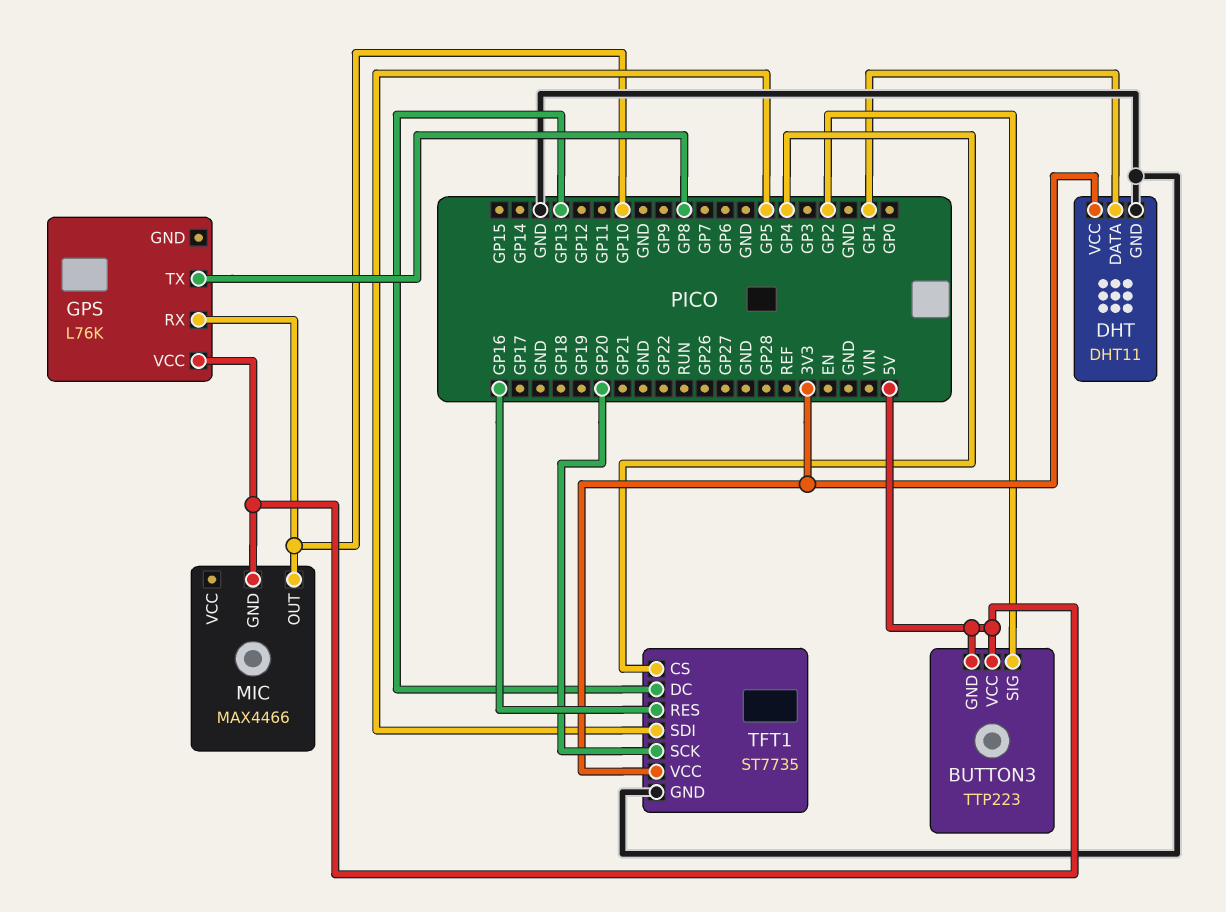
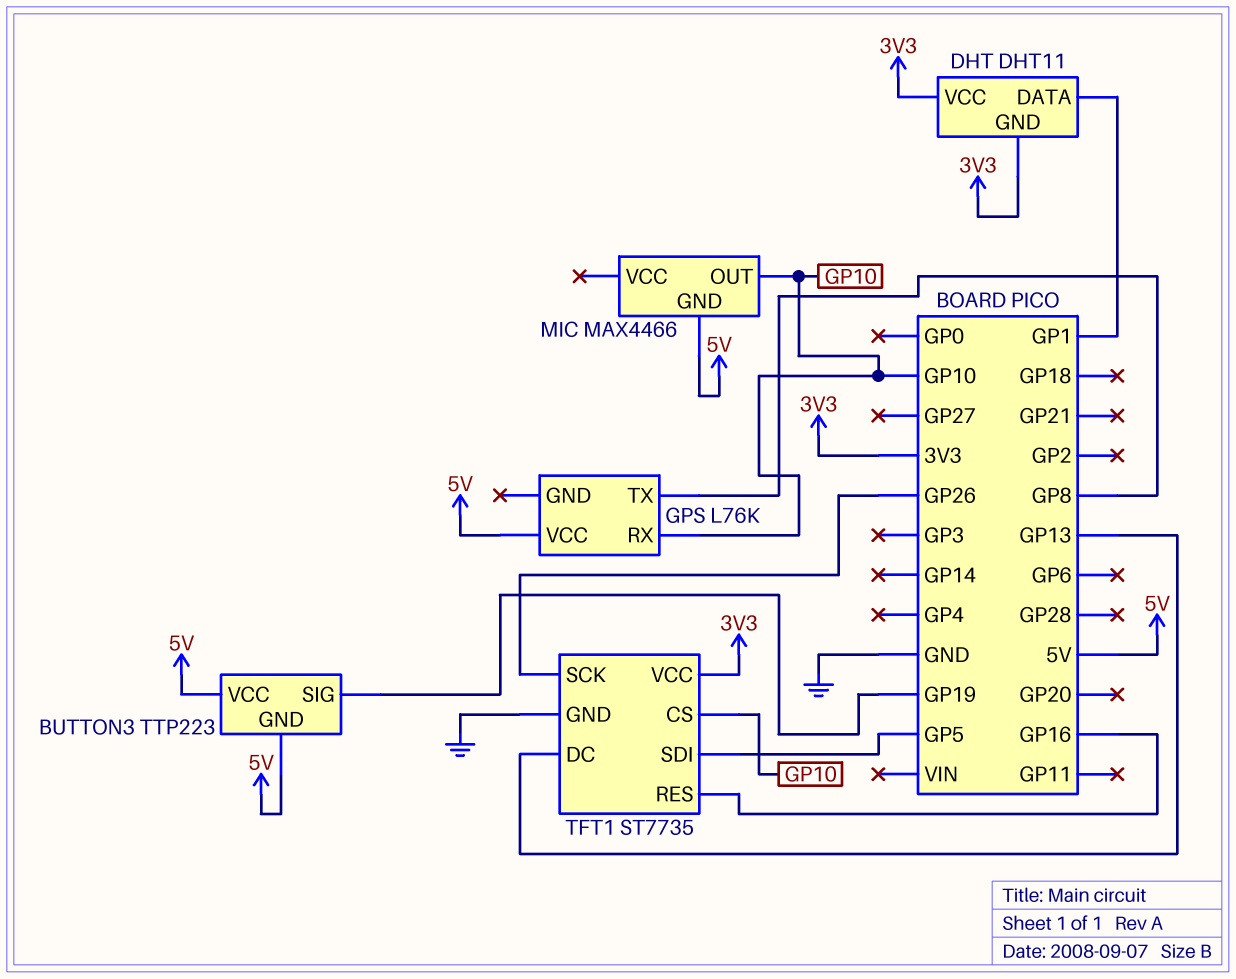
BUTTON3 pin SIG: GP2 -> GP19
DHT pin GND: GND -> 3V3
TFT1 pin CS: GP4 -> GP10
TFT1 pin SCK: GP20 -> GP26

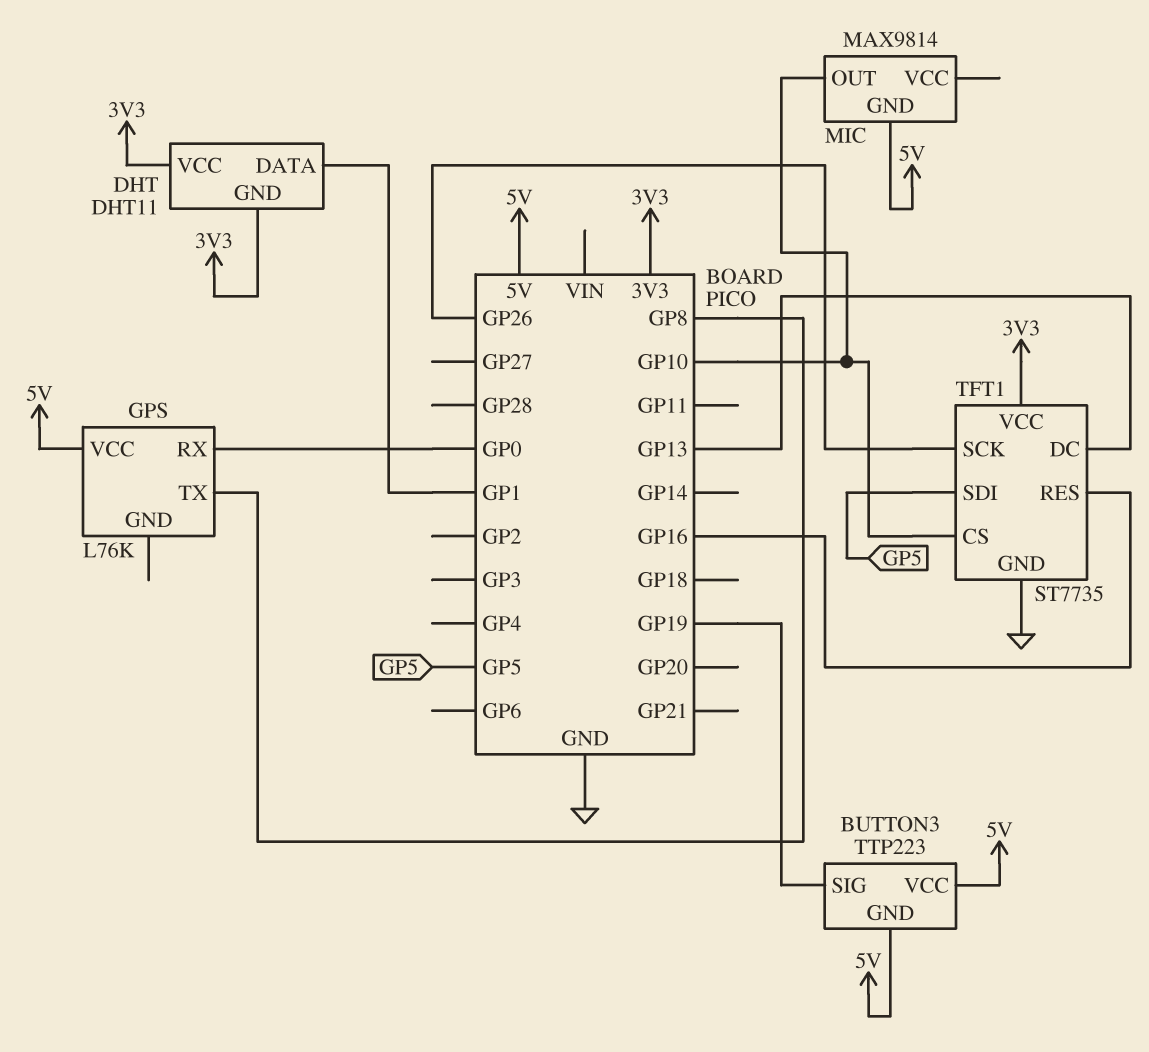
GPS pin RX: GP10 -> GP0
MIC: MAX4466 -> MAX9814

